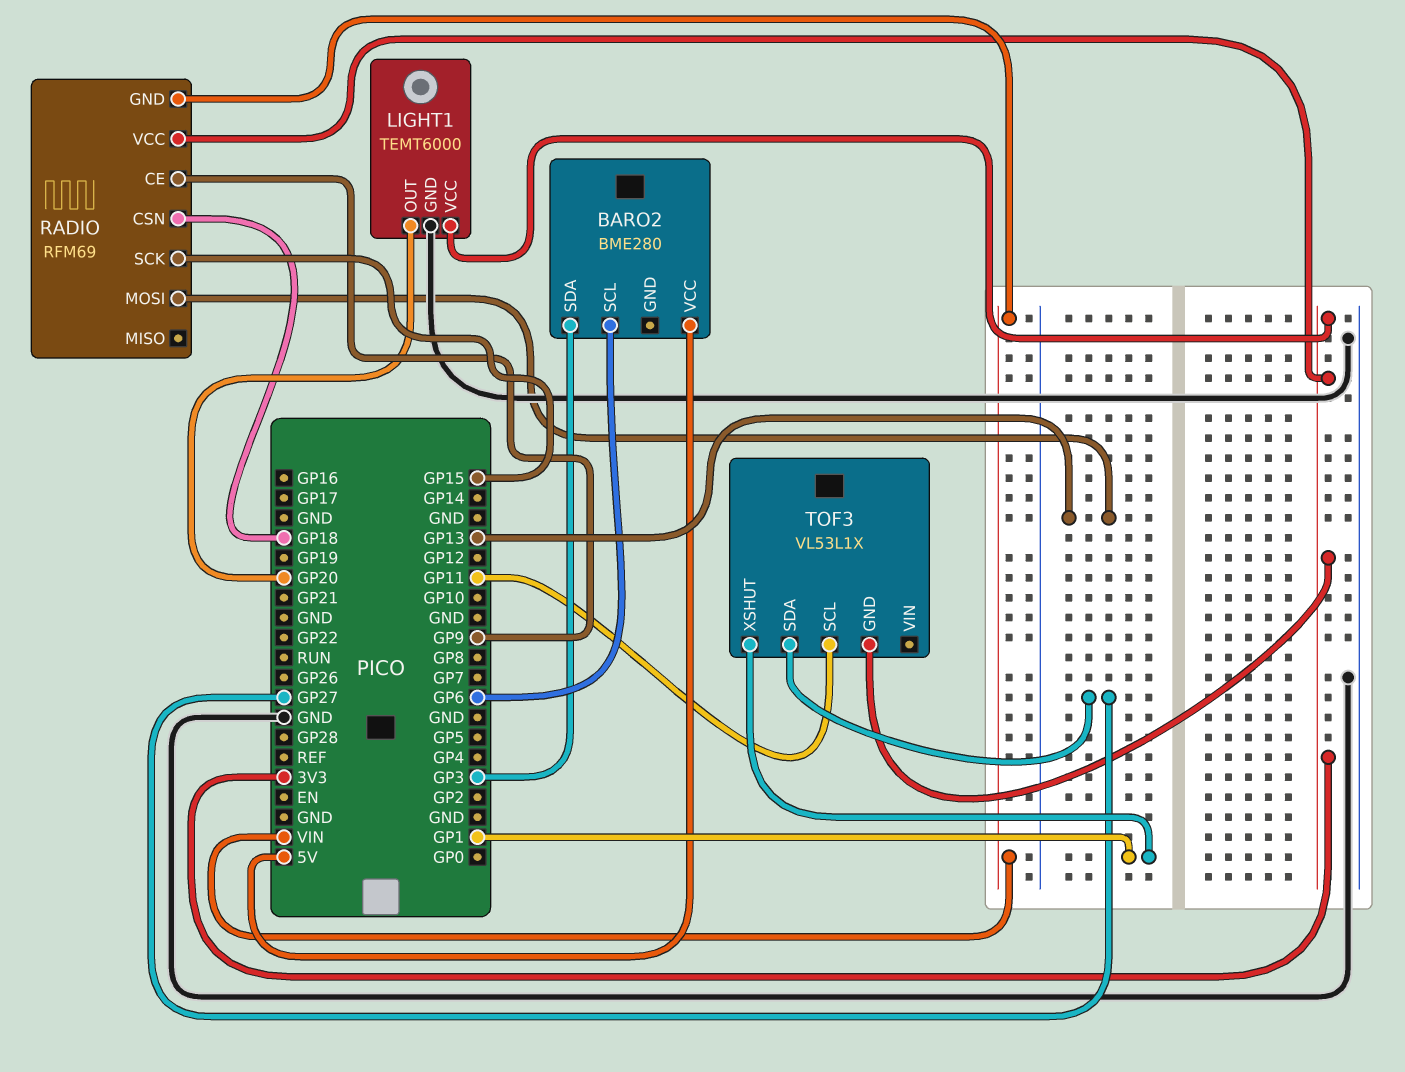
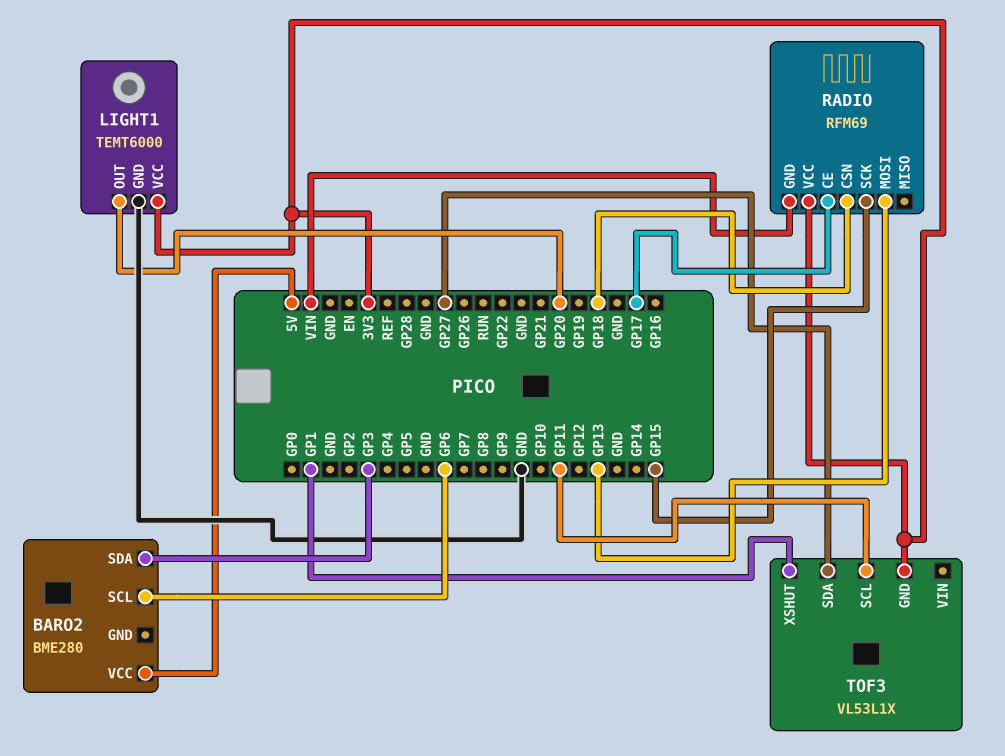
RADIO pin CE: GP9 -> GP17

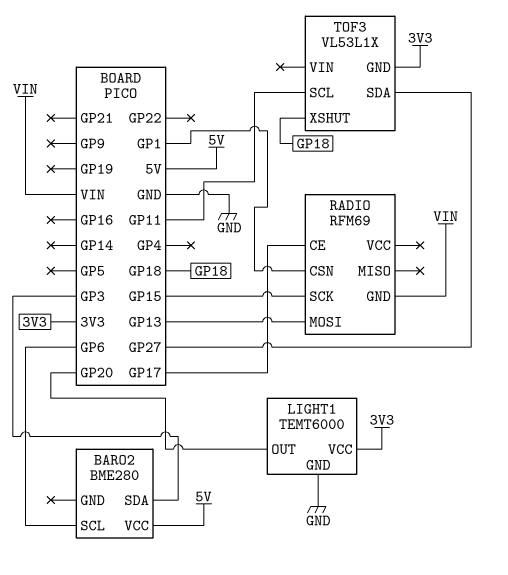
RADIO pin CSN: GP18 -> GP1
RADIO pin VCC: 3V3 -> none
TOF3 pin XSHUT: GP1 -> GP18

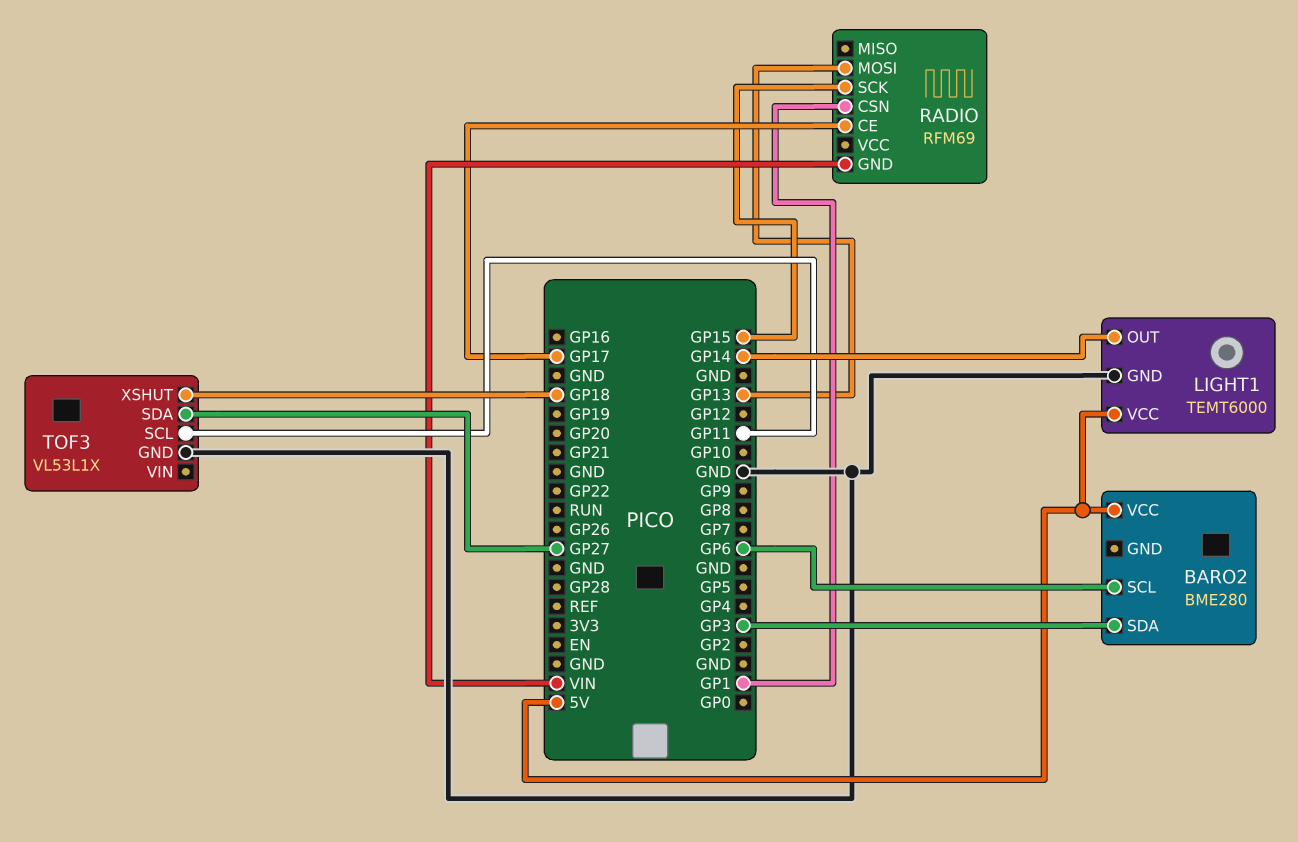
LIGHT1 pin OUT: GP20 -> GP14
LIGHT1 pin VCC: 3V3 -> 5V
TOF3 pin GND: 3V3 -> GND

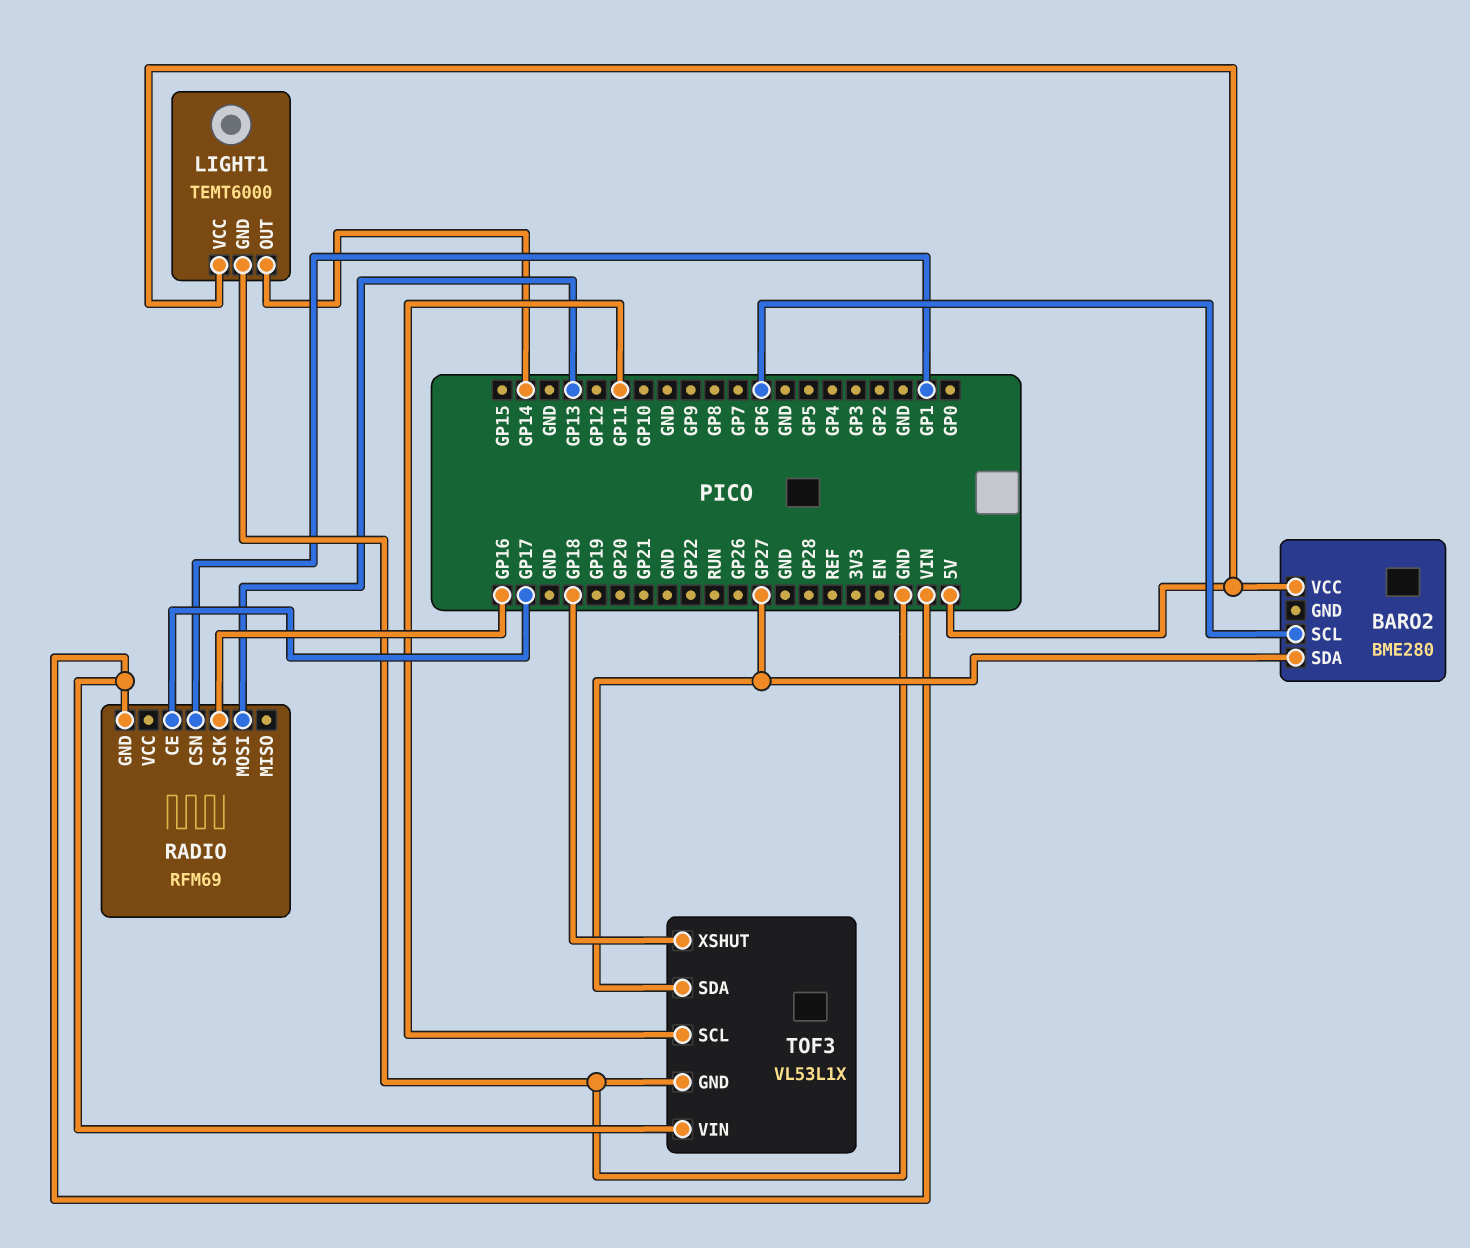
BARO2 pin SDA: GP3 -> GP27
RADIO pin SCK: GP15 -> GP16
TOF3 pin VIN: none -> VIN

